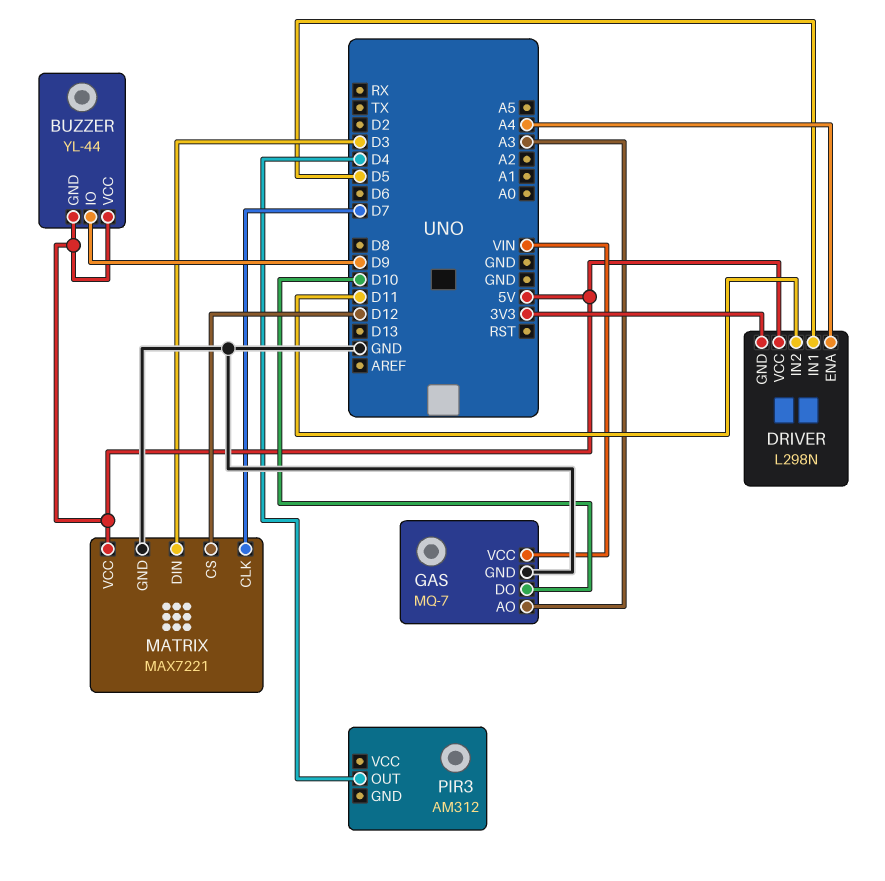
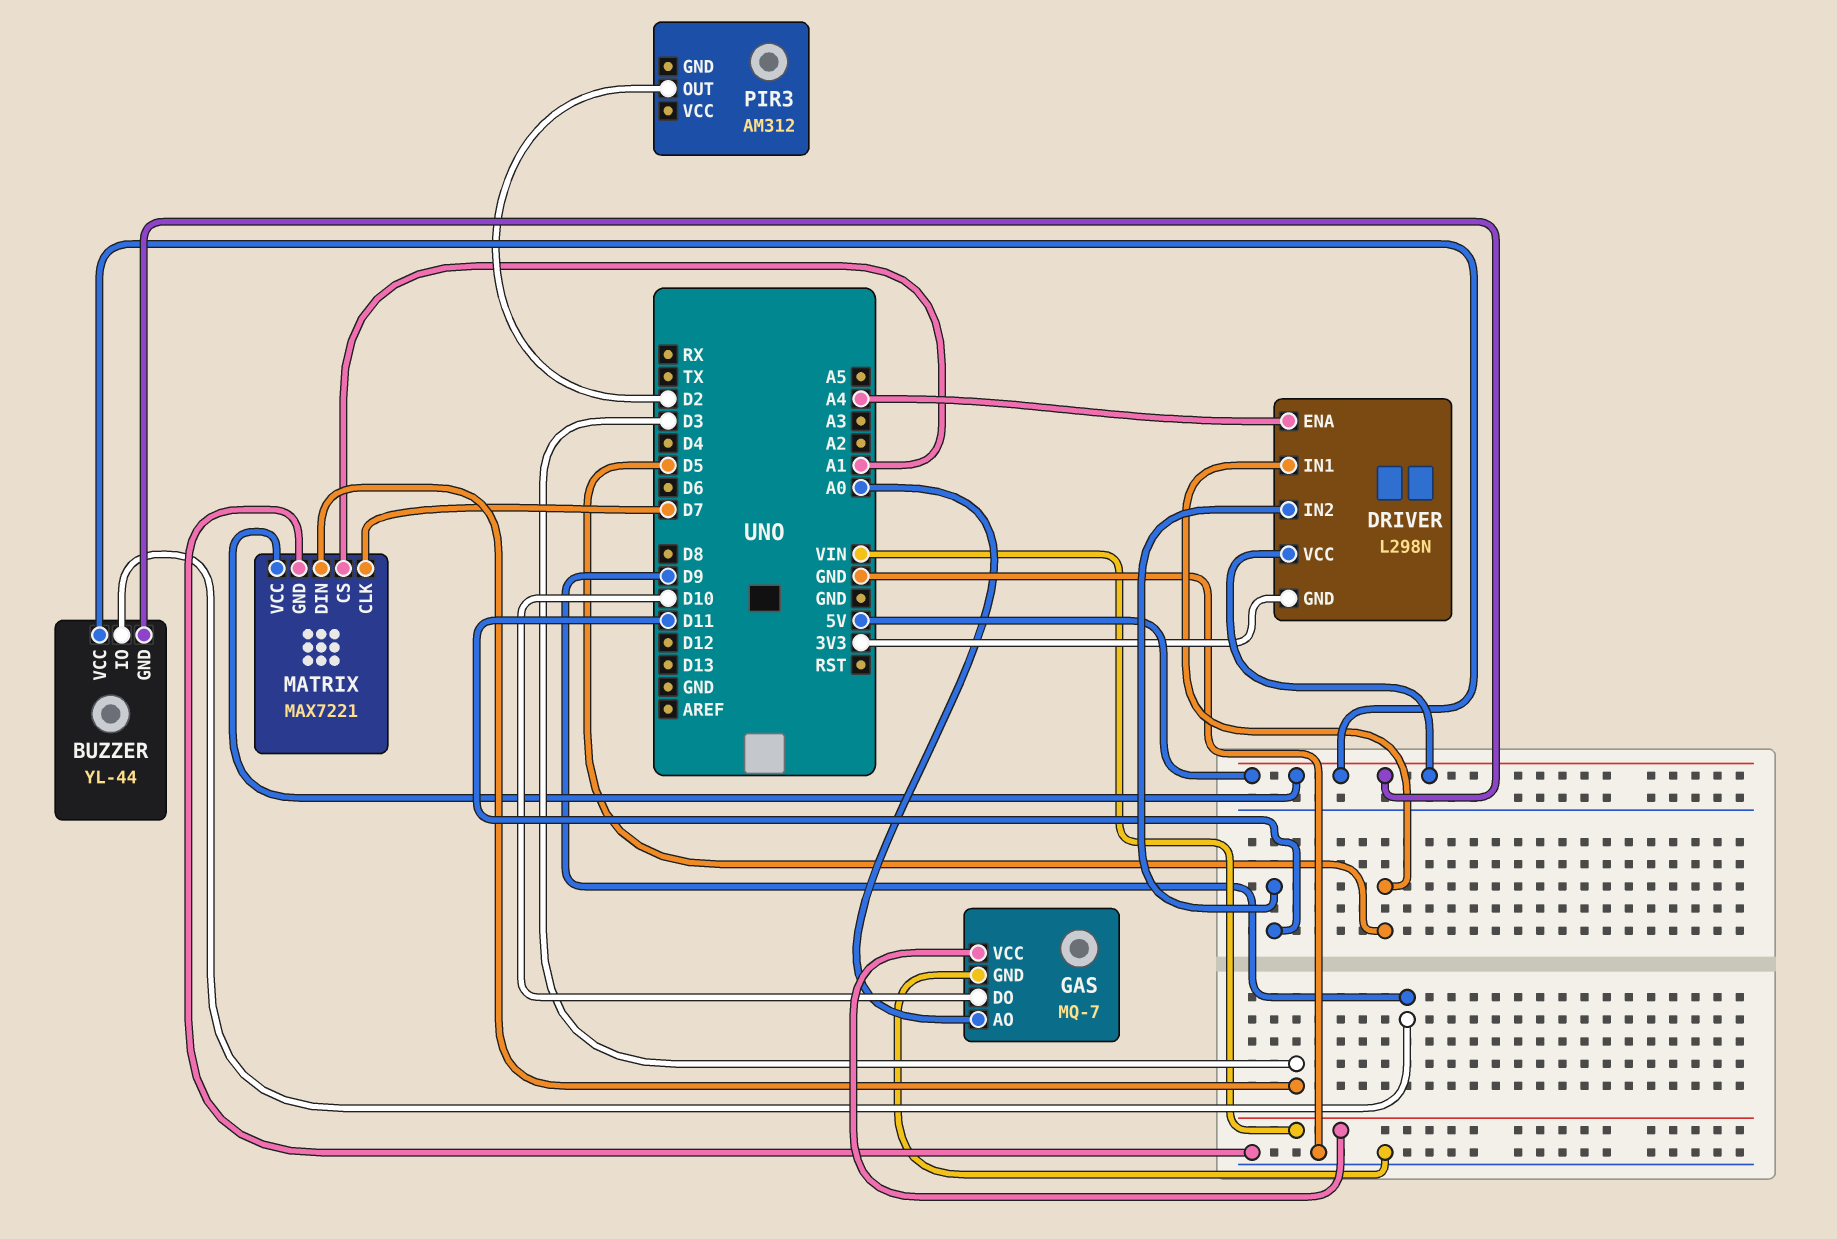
GAS pin AO: A3 -> A0
MATRIX pin CS: D12 -> A1
PIR3 pin OUT: D4 -> D2

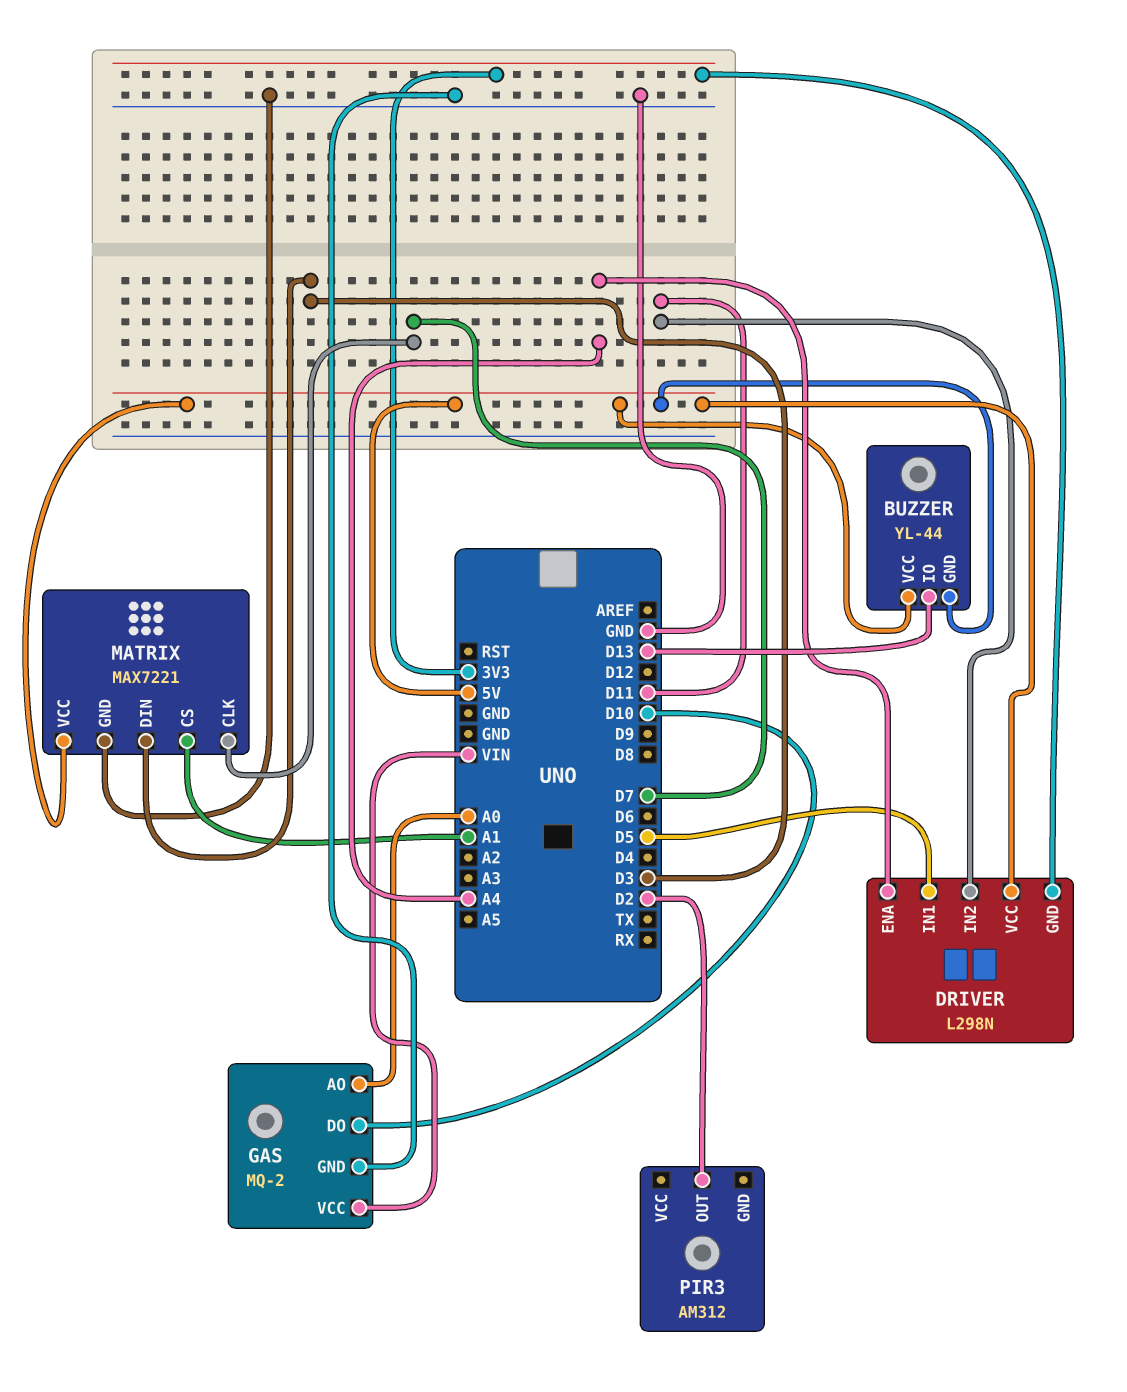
BUZZER pin IO: D9 -> D13
GAS: MQ-7 -> MQ-2

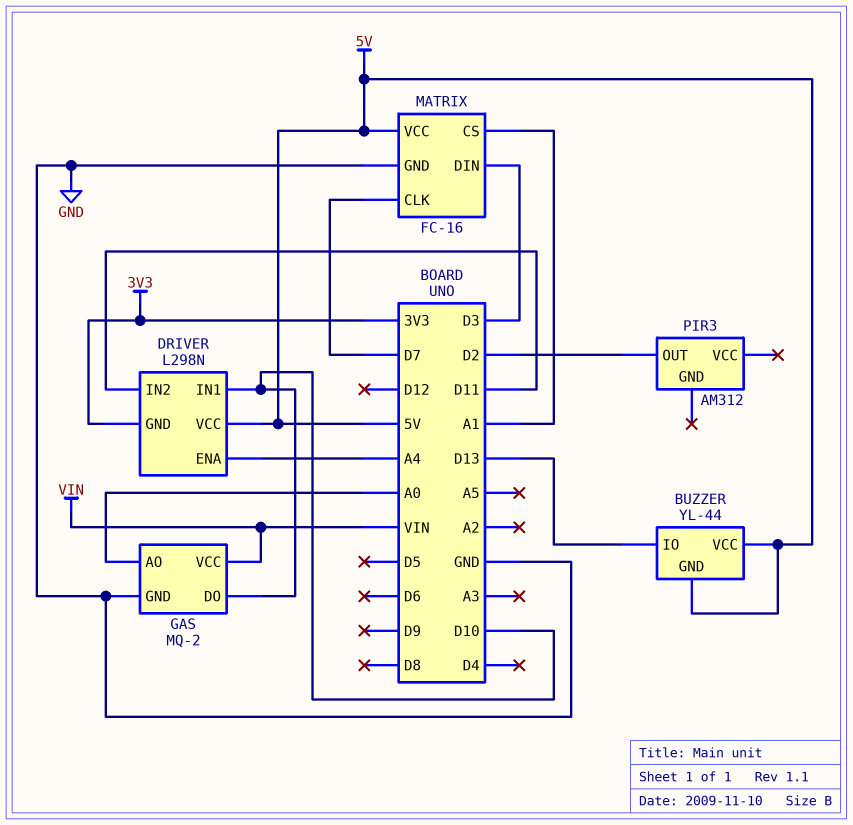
DRIVER pin IN1: D5 -> D10
MATRIX: MAX7221 -> FC-16

